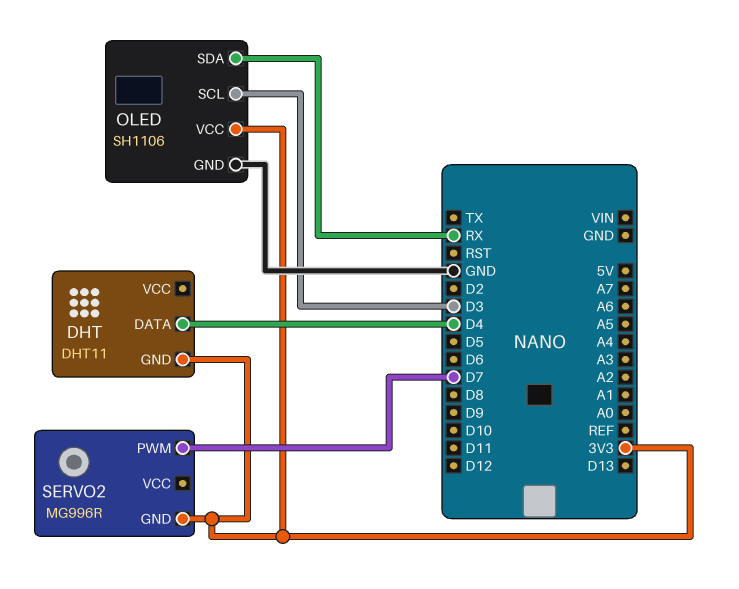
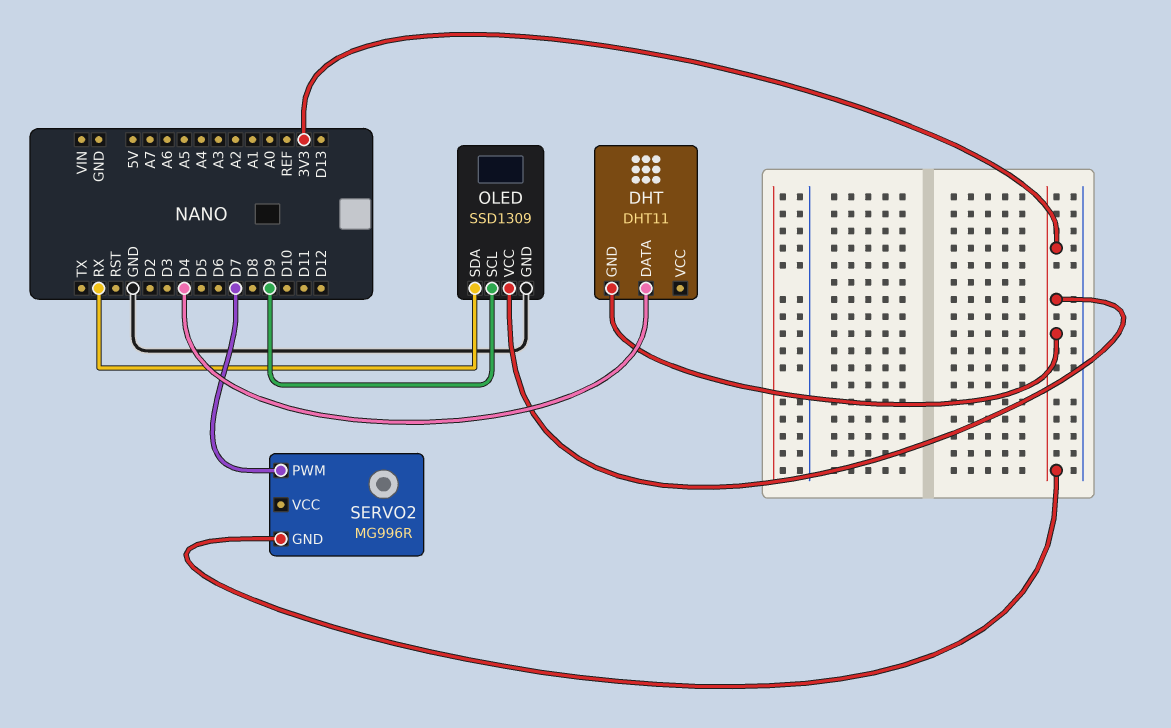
OLED: SH1106 -> SSD1309
OLED pin SCL: D3 -> D9

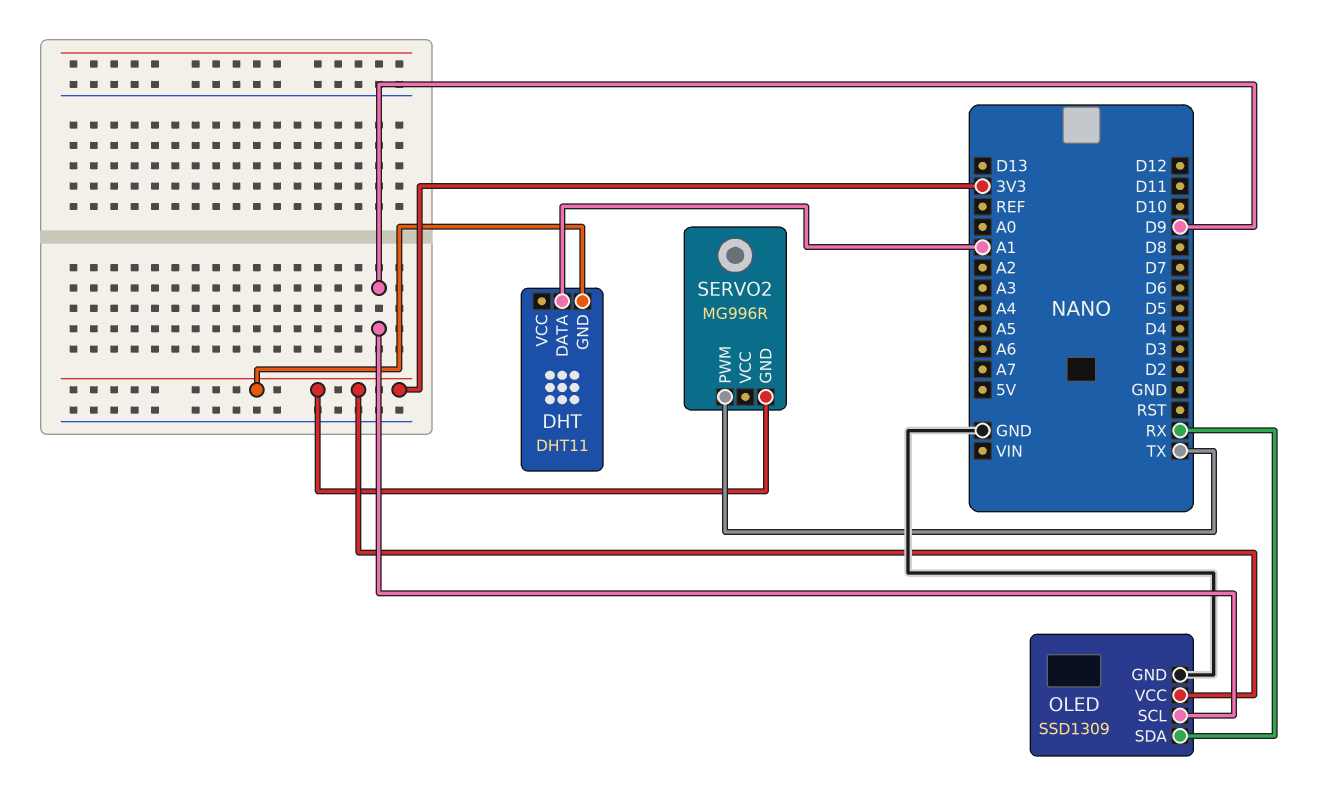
DHT pin DATA: D4 -> A1
SERVO2 pin PWM: D7 -> TX

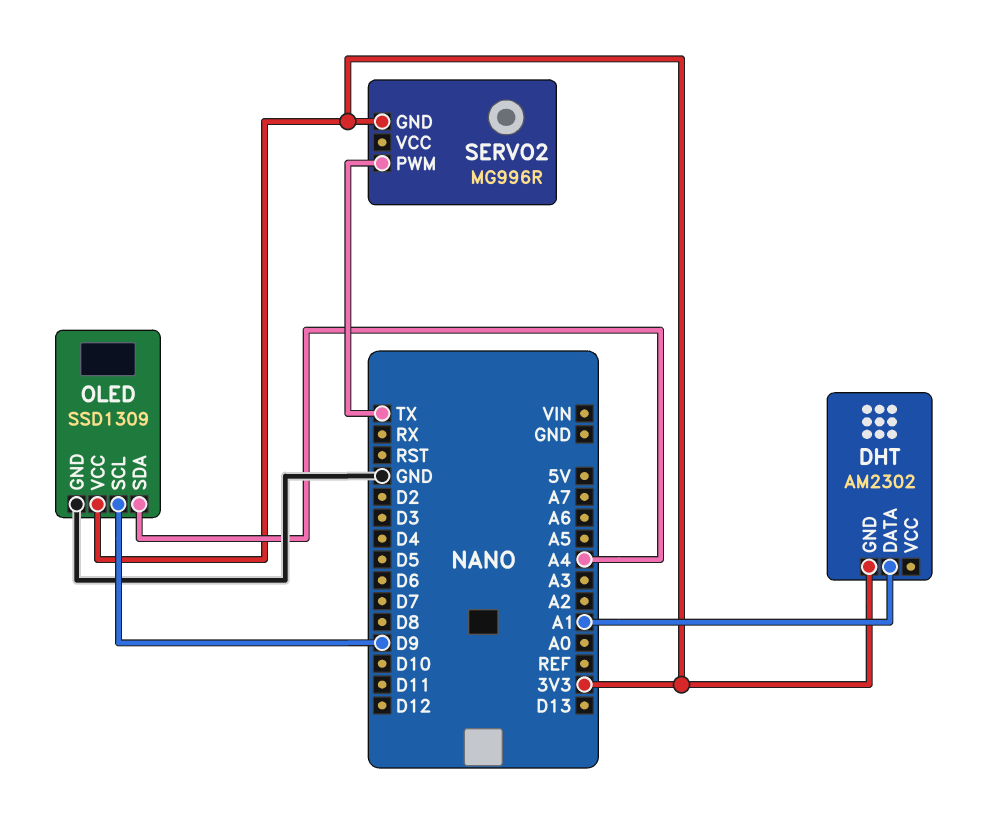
DHT: DHT11 -> AM2302
OLED pin SDA: RX -> A4

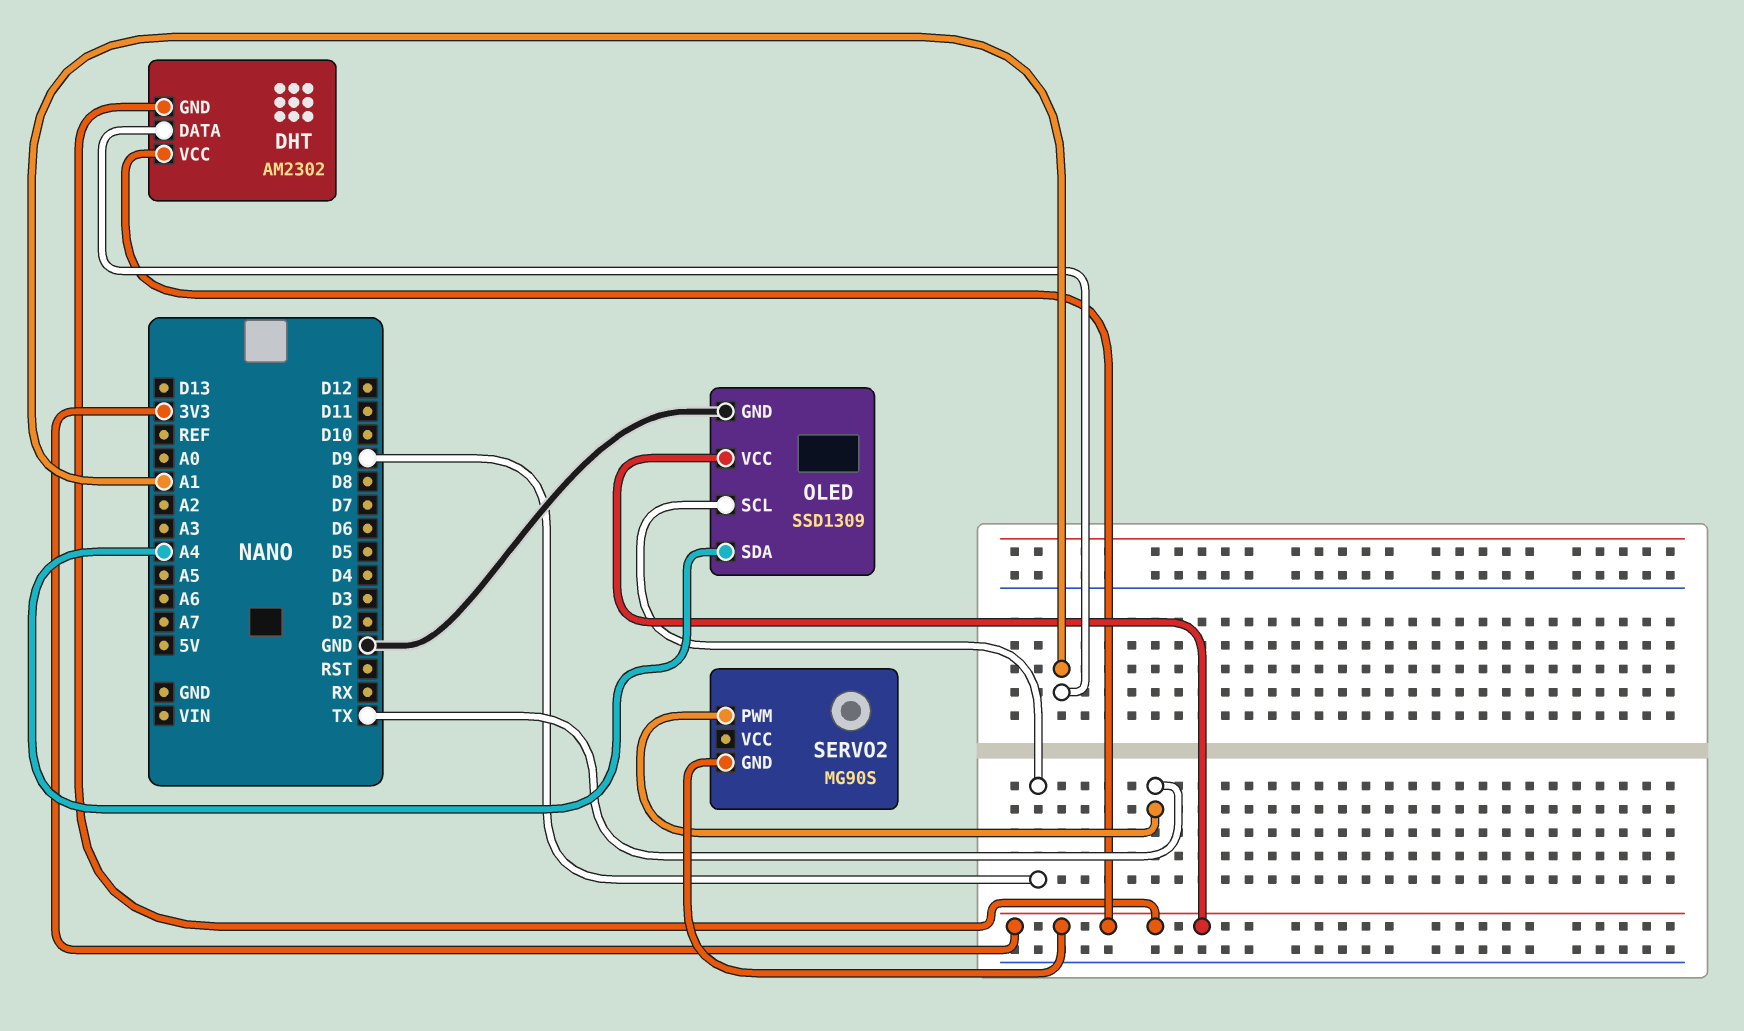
DHT pin VCC: none -> 3V3
SERVO2: MG996R -> MG90S

